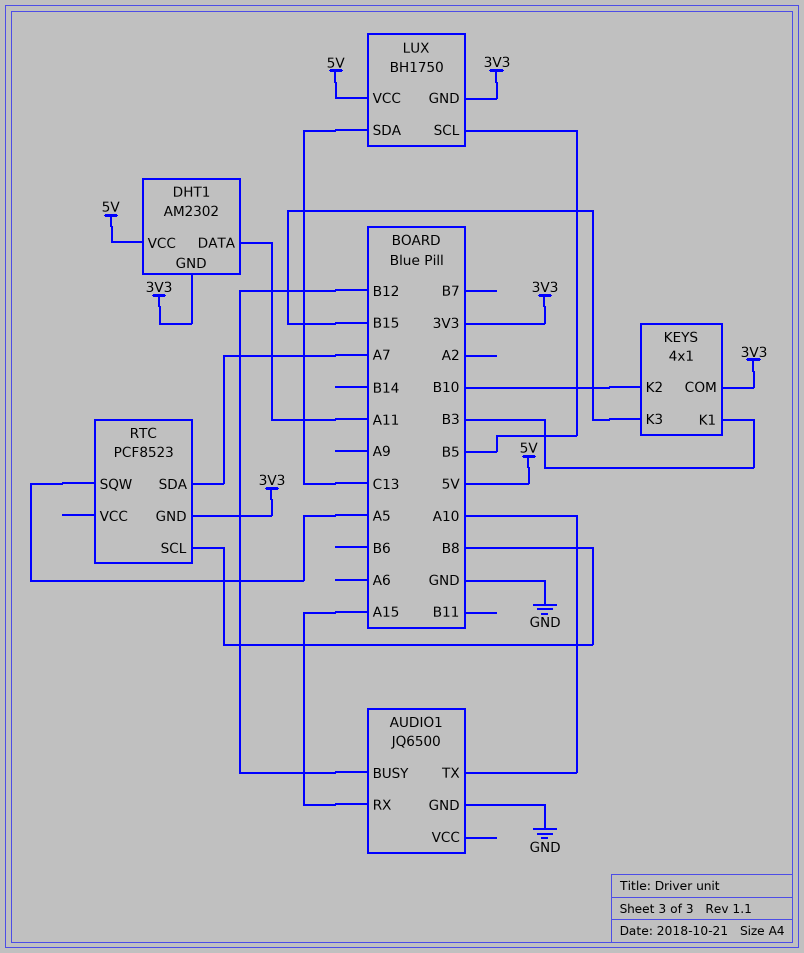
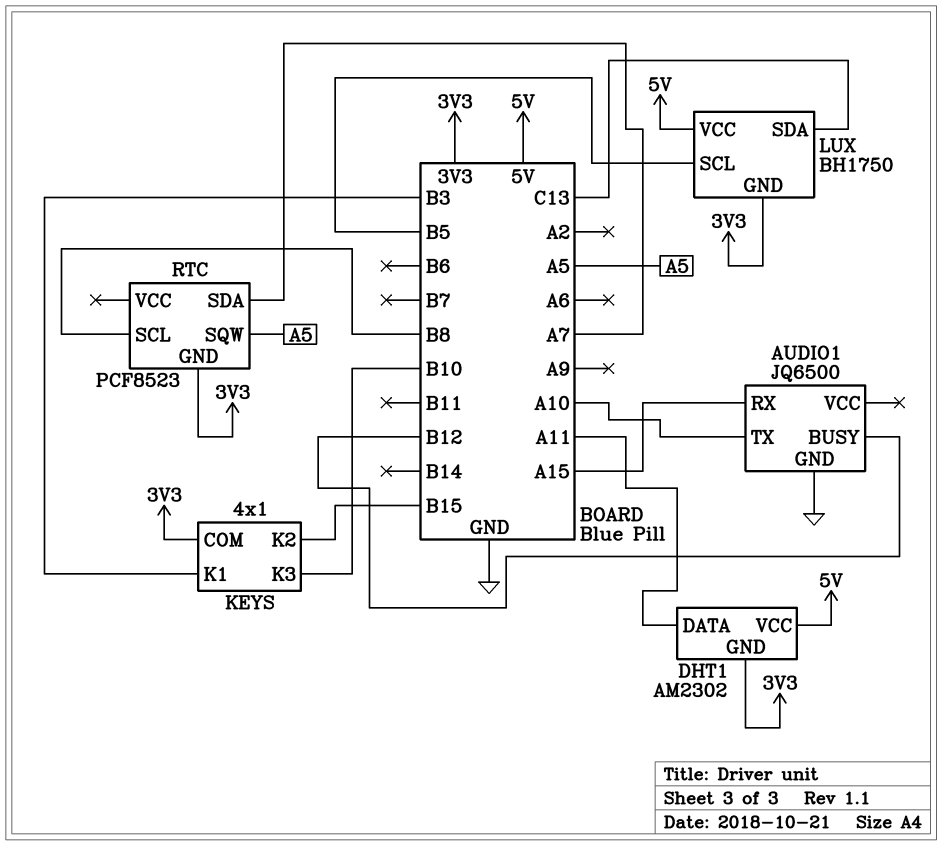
KEYS pin K2: B10 -> B15
KEYS pin K3: B15 -> B10

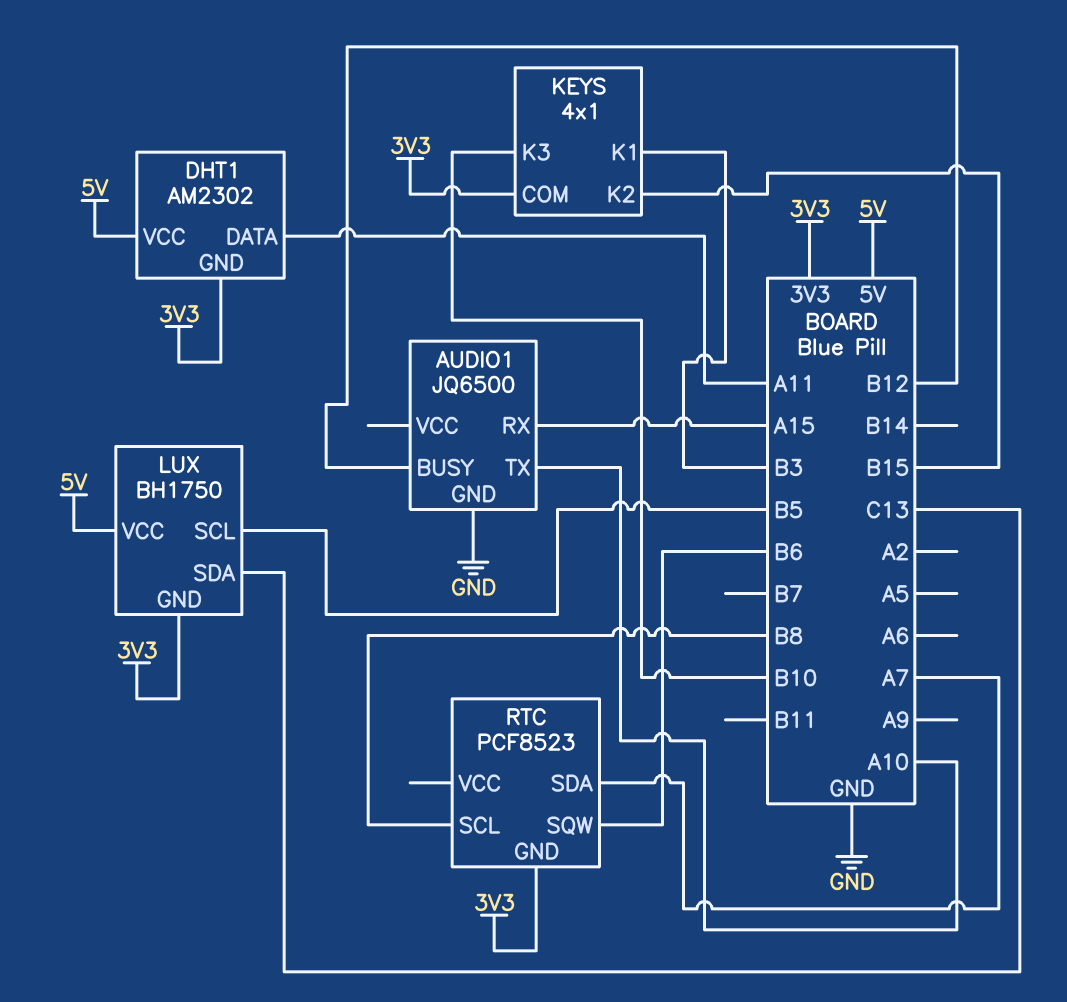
RTC pin SQW: A5 -> B6

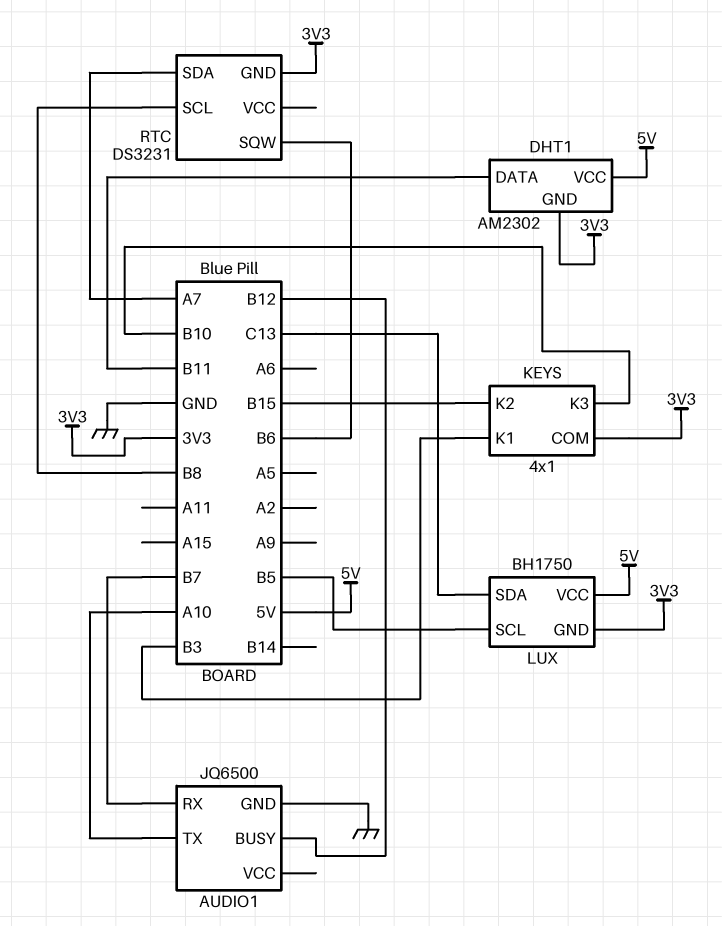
AUDIO1 pin RX: A15 -> B7
DHT1 pin DATA: A11 -> B11
RTC: PCF8523 -> DS3231

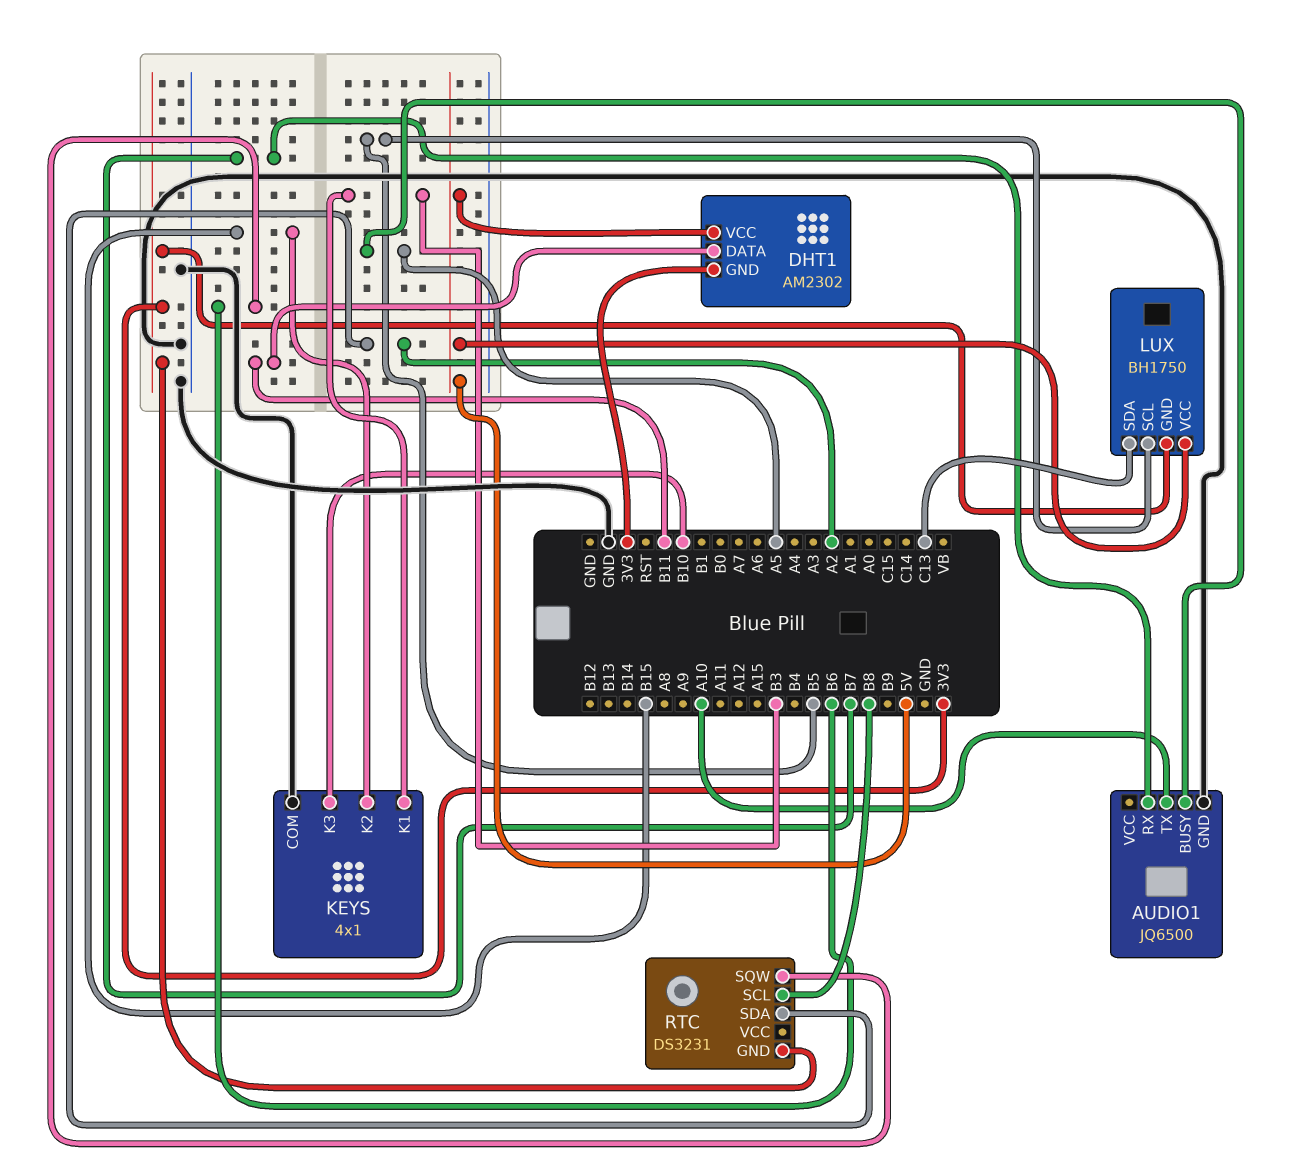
AUDIO1 pin BUSY: B12 -> A5
KEYS pin COM: 3V3 -> GND
RTC pin SDA: A7 -> A2

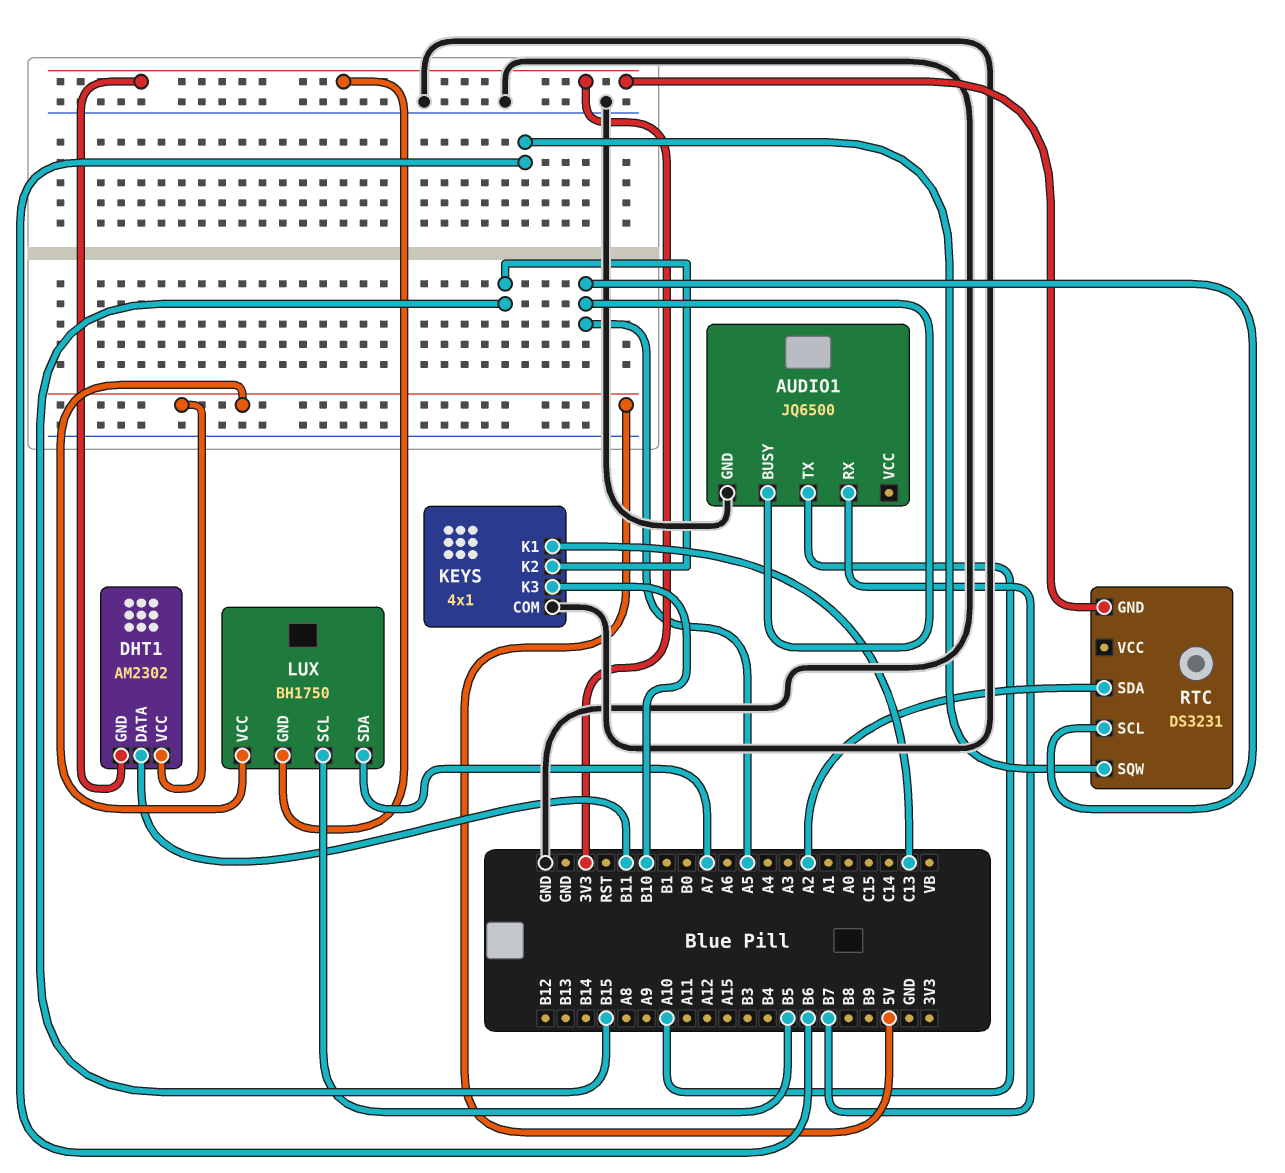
KEYS pin K1: B3 -> C13
LUX pin SDA: C13 -> A7
RTC pin SCL: B8 -> A5

